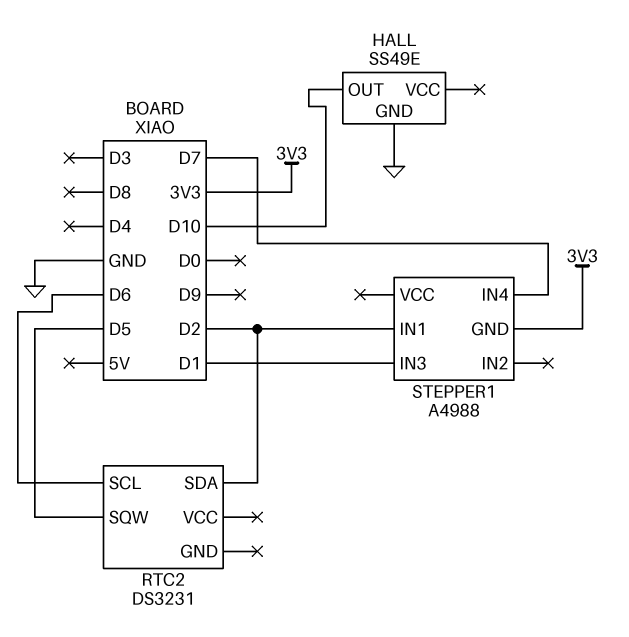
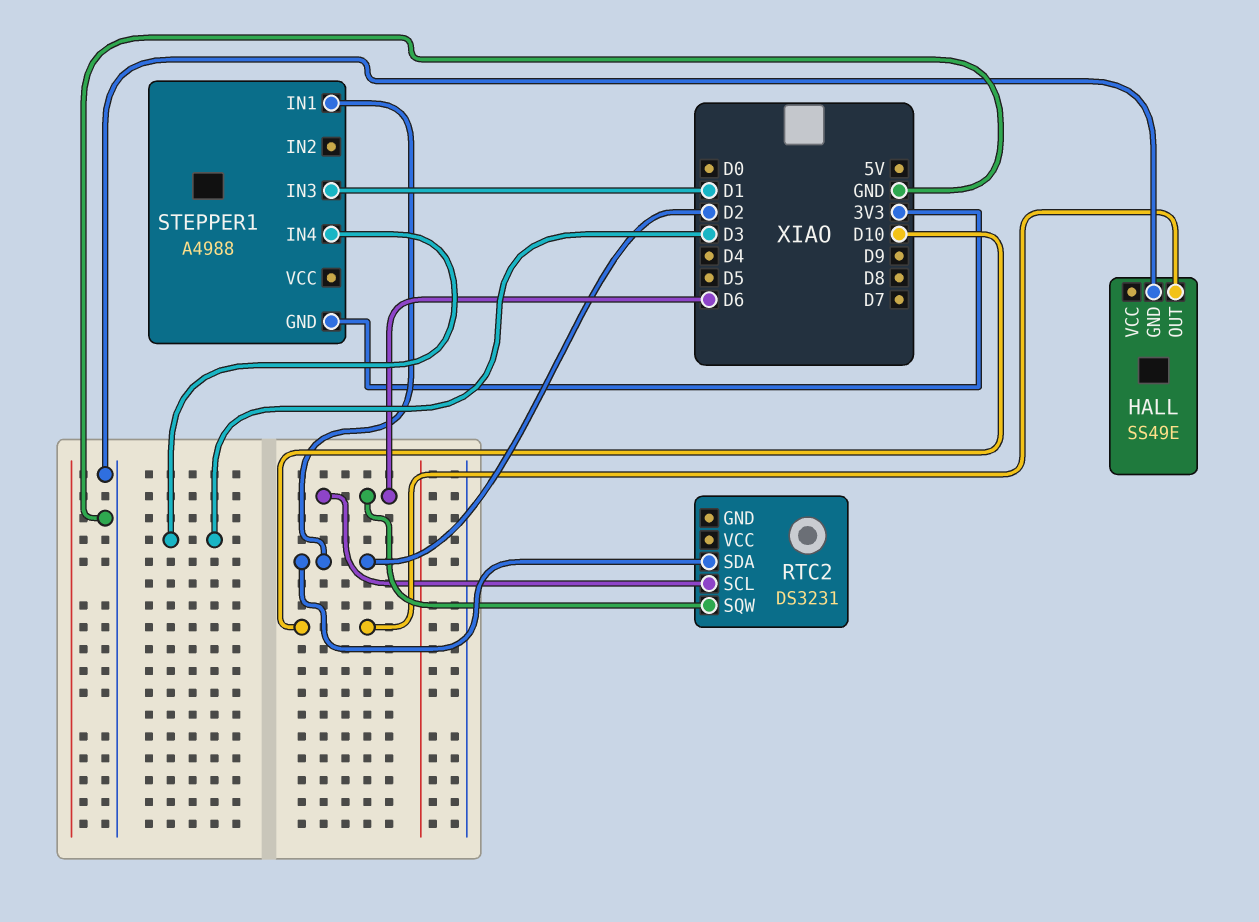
RTC2 pin SQW: D5 -> D6
STEPPER1 pin IN4: D7 -> D3

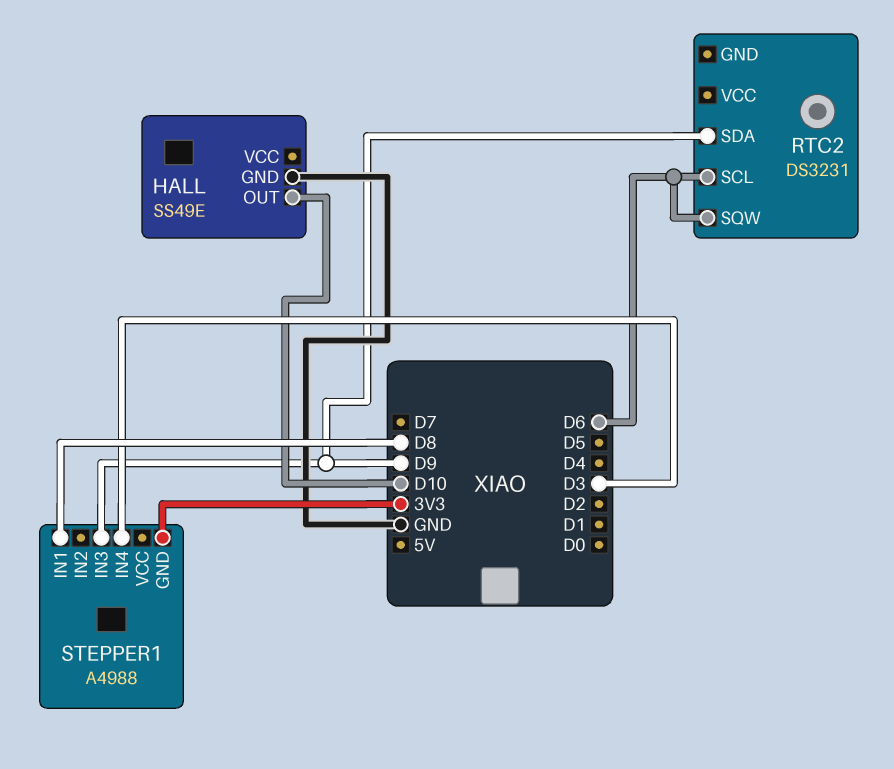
RTC2 pin SDA: D2 -> D9
STEPPER1 pin IN1: D2 -> D8
STEPPER1 pin IN3: D1 -> D9

